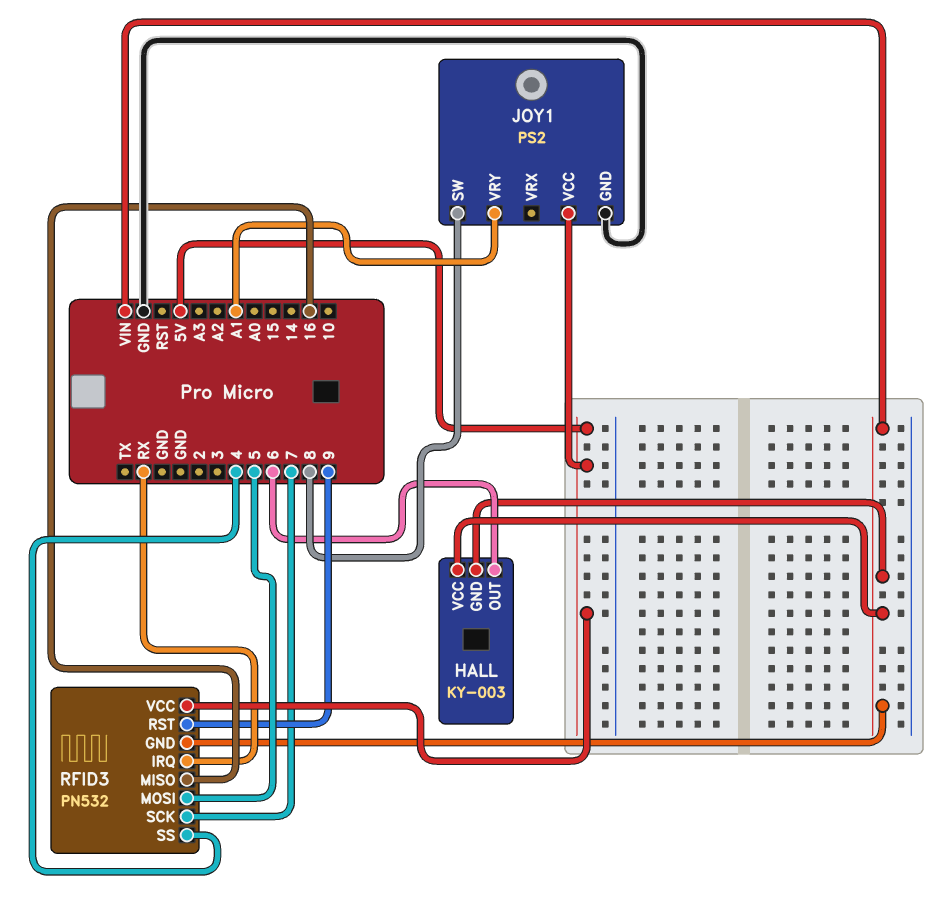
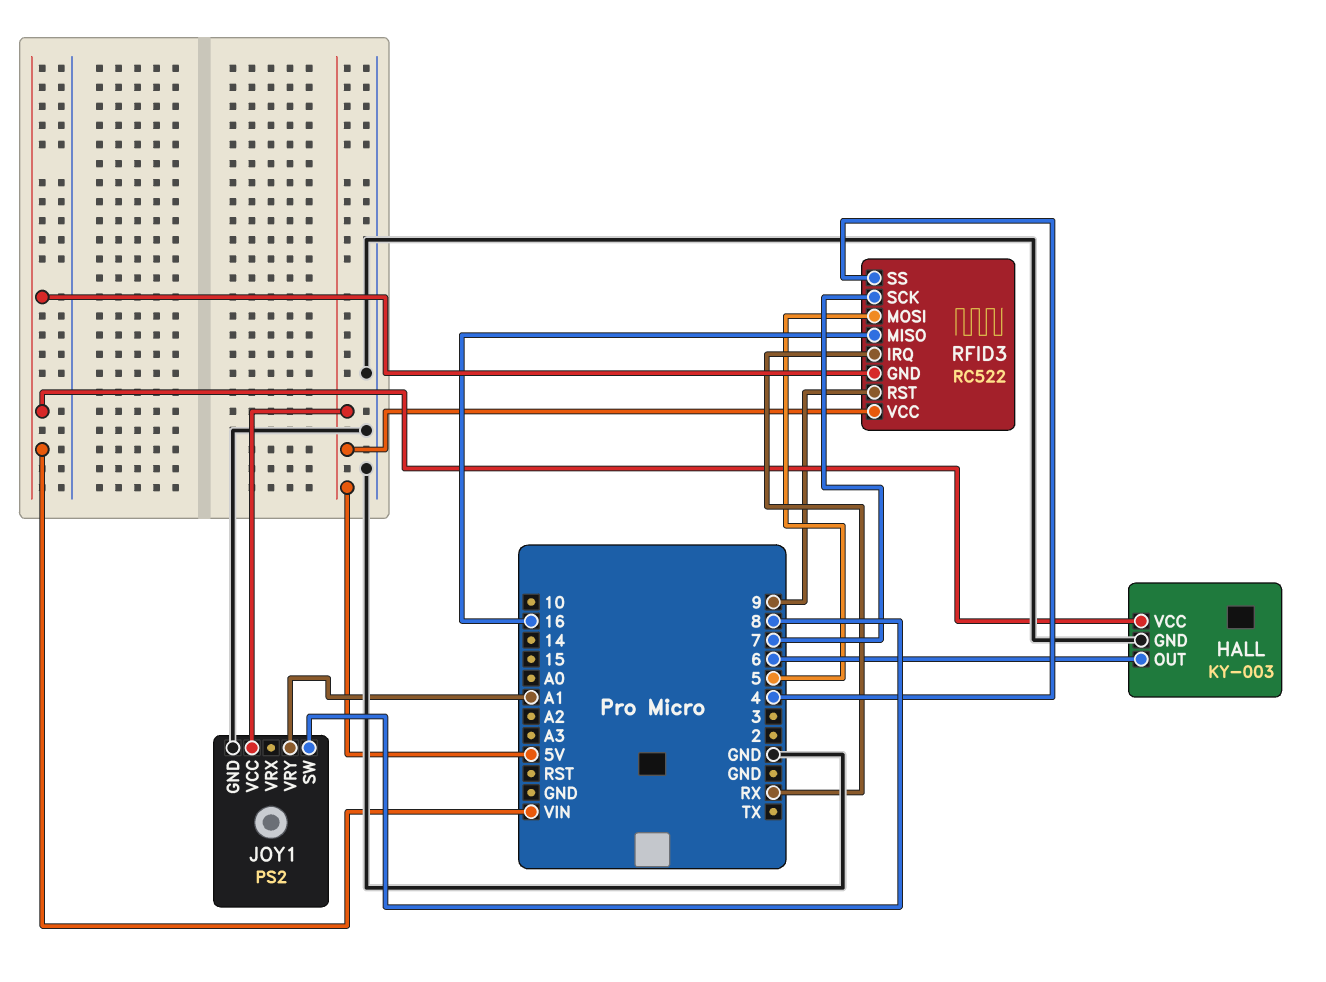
HALL pin GND: VIN -> GND
RFID3: PN532 -> RC522

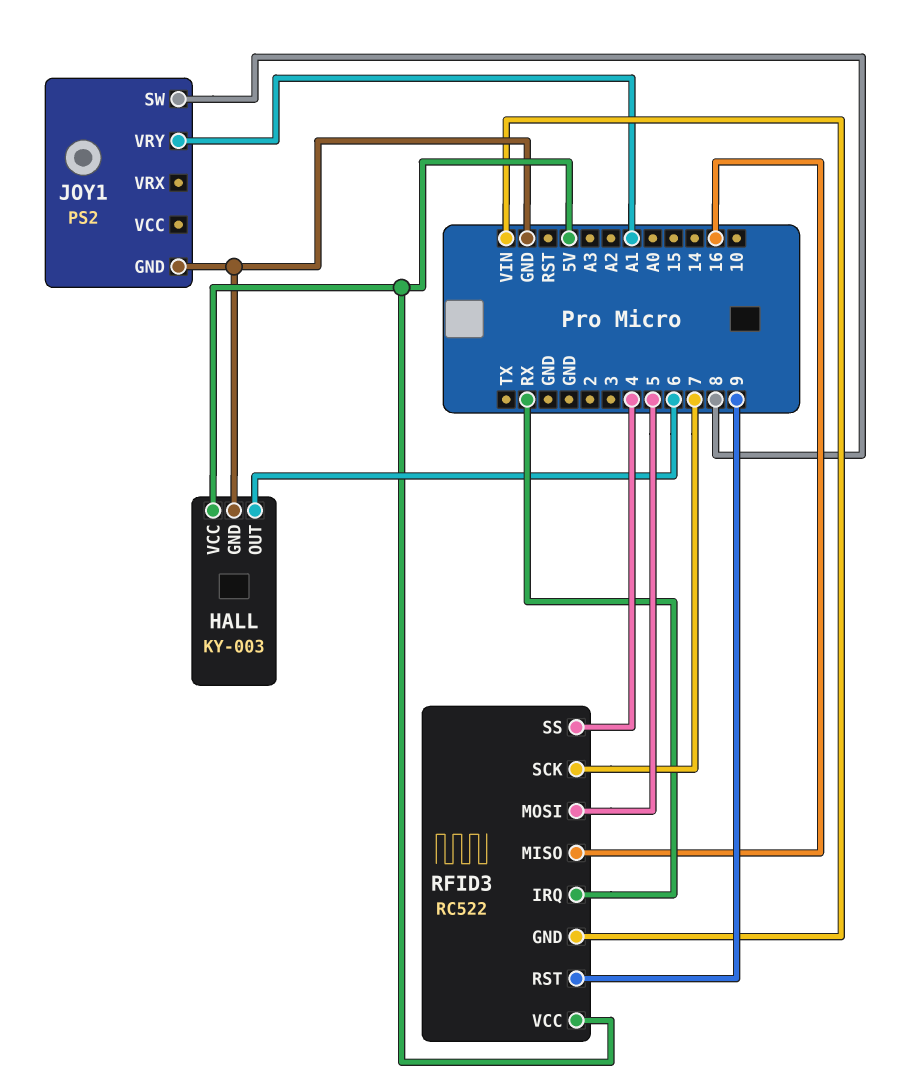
HALL pin VCC: VIN -> 5V
JOY1 pin VCC: 5V -> none

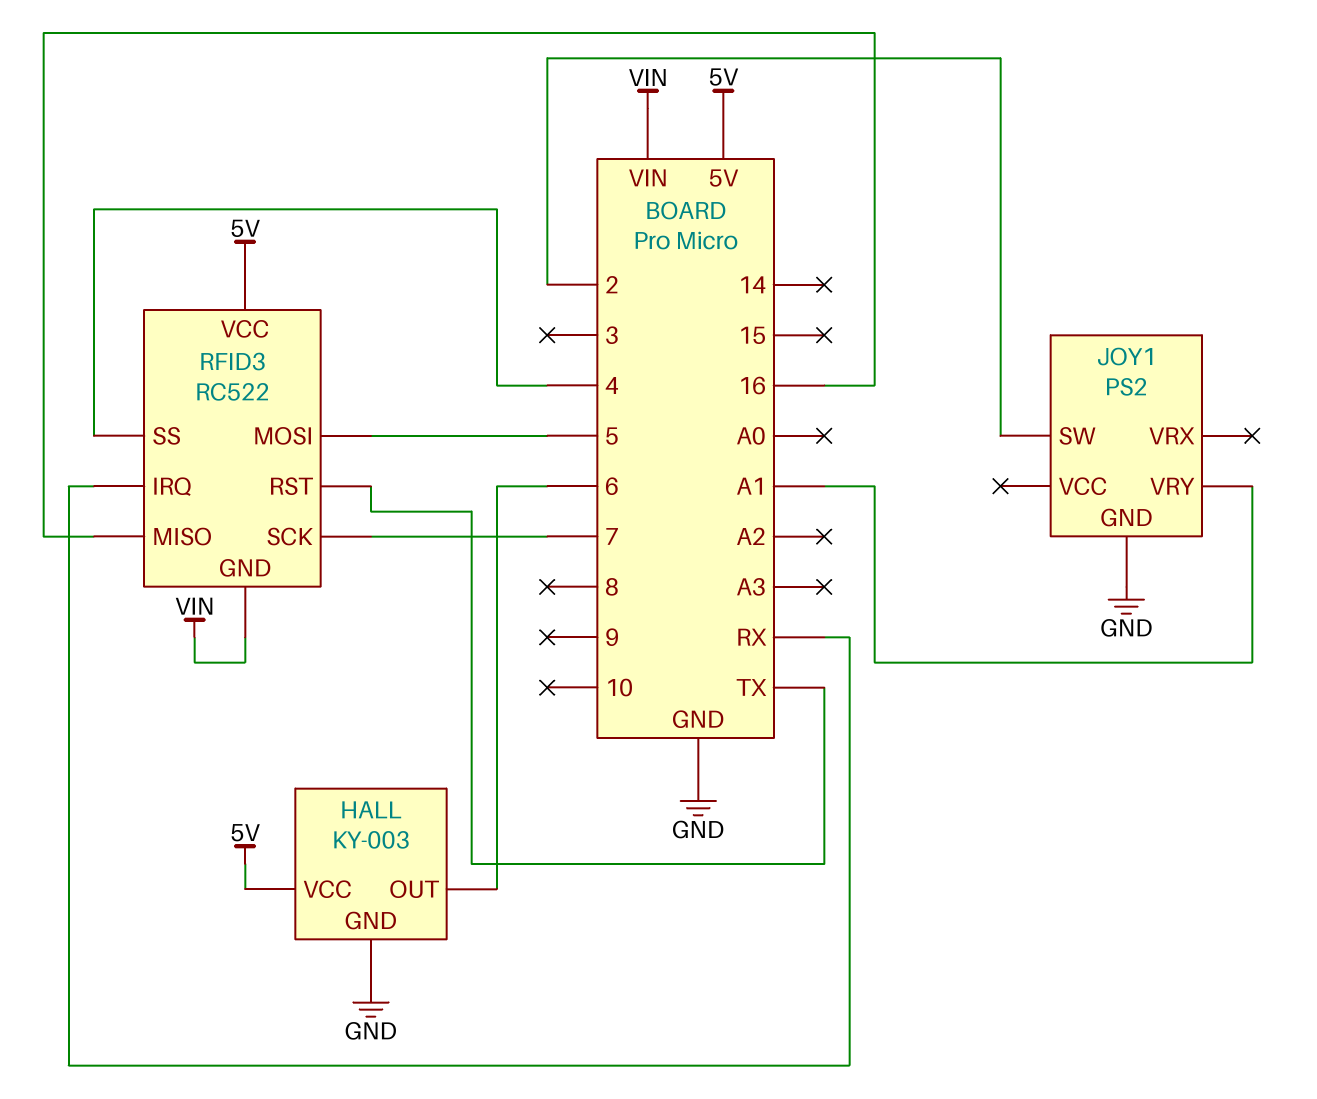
JOY1 pin SW: 8 -> 2
RFID3 pin RST: 9 -> TX

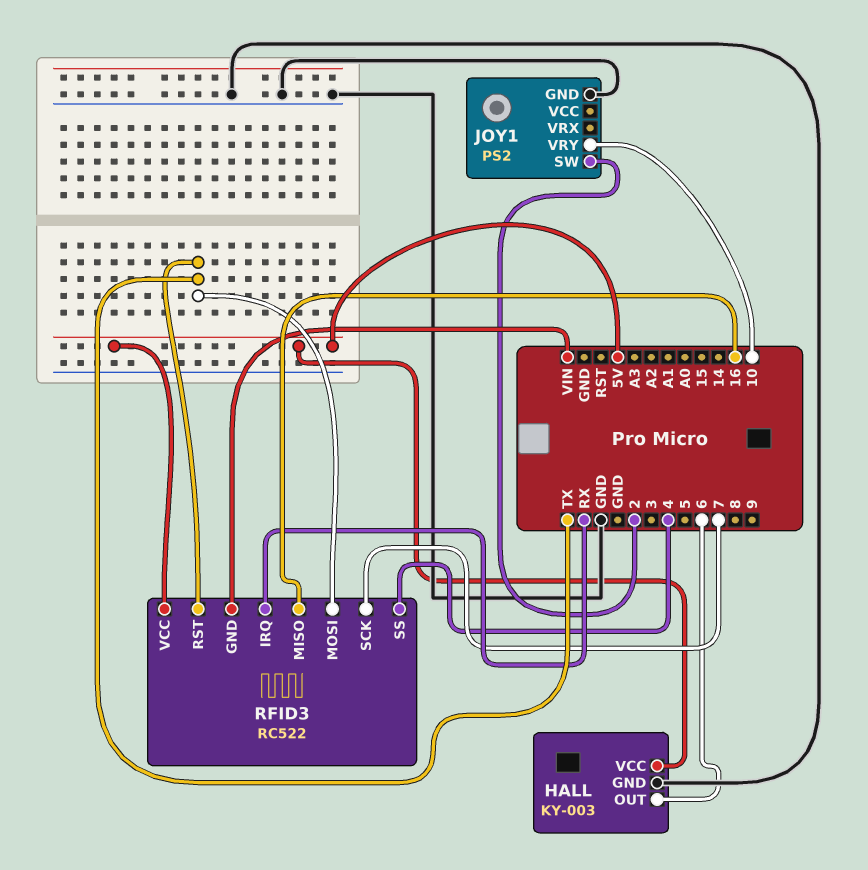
JOY1 pin VRY: A1 -> 10
RFID3 pin MOSI: 5 -> TX

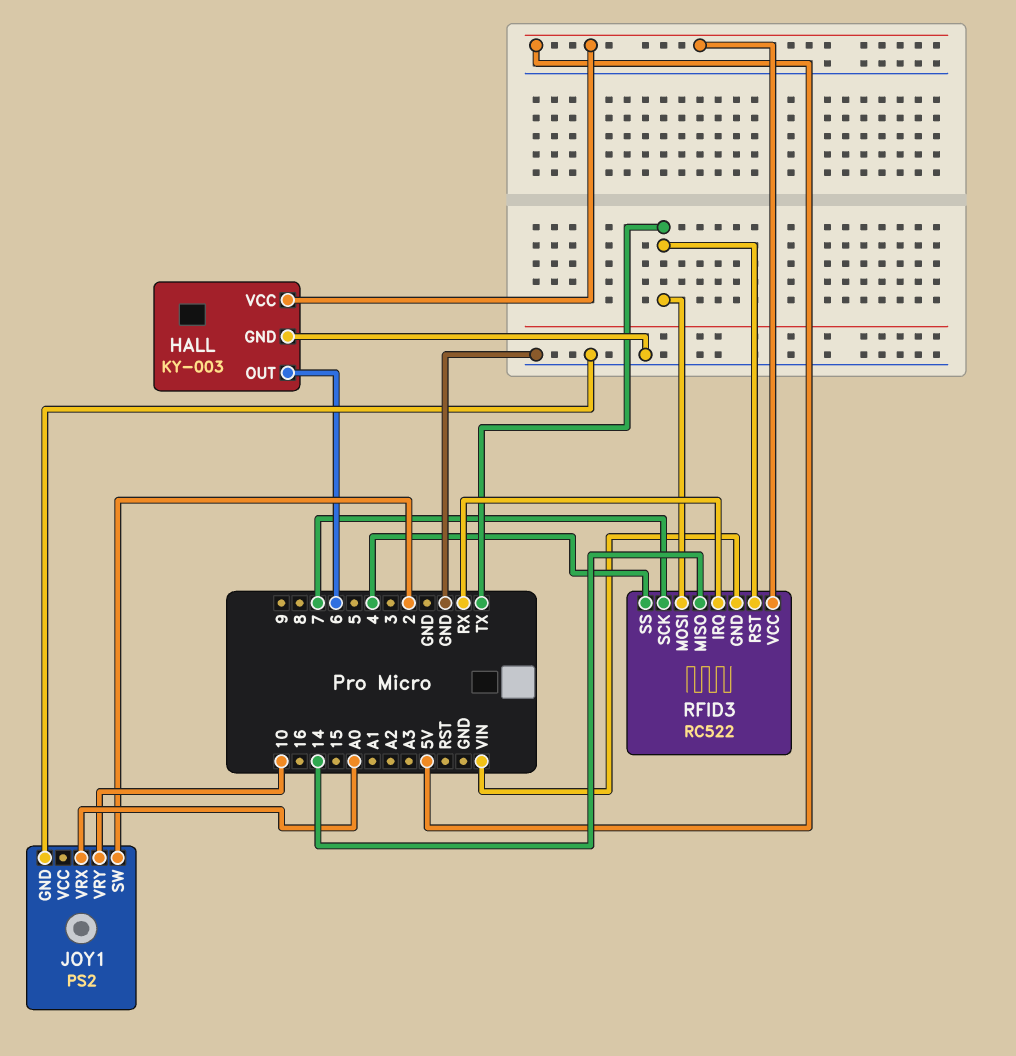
JOY1 pin VRX: none -> A0
RFID3 pin MISO: 16 -> 14

